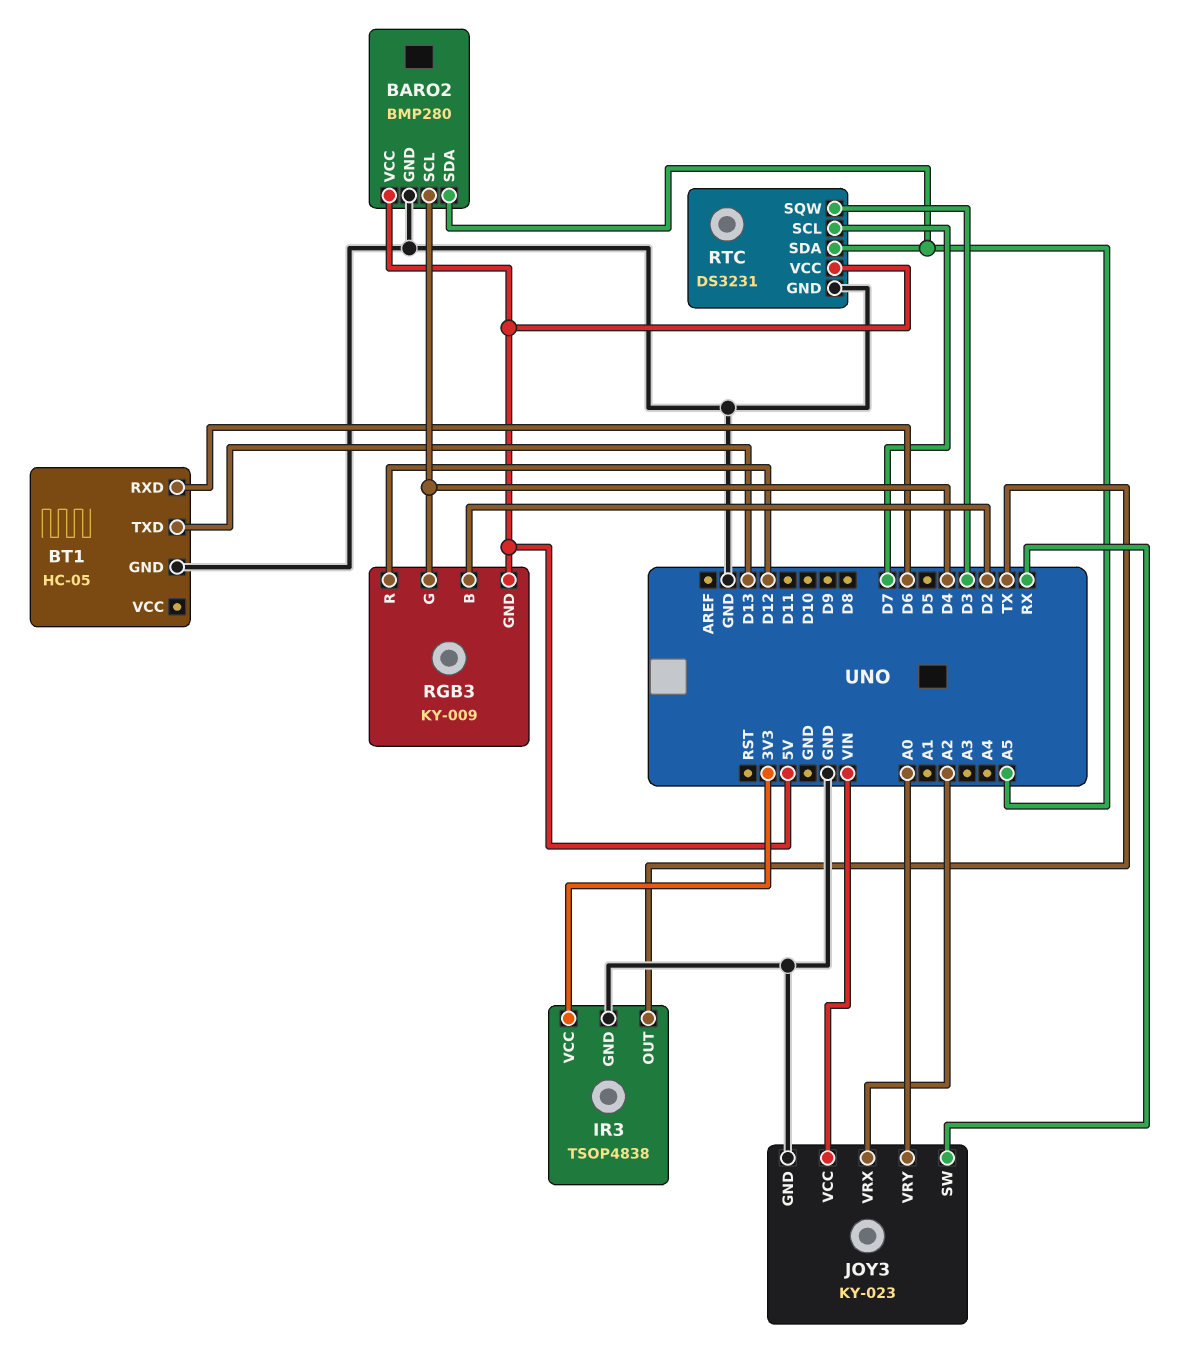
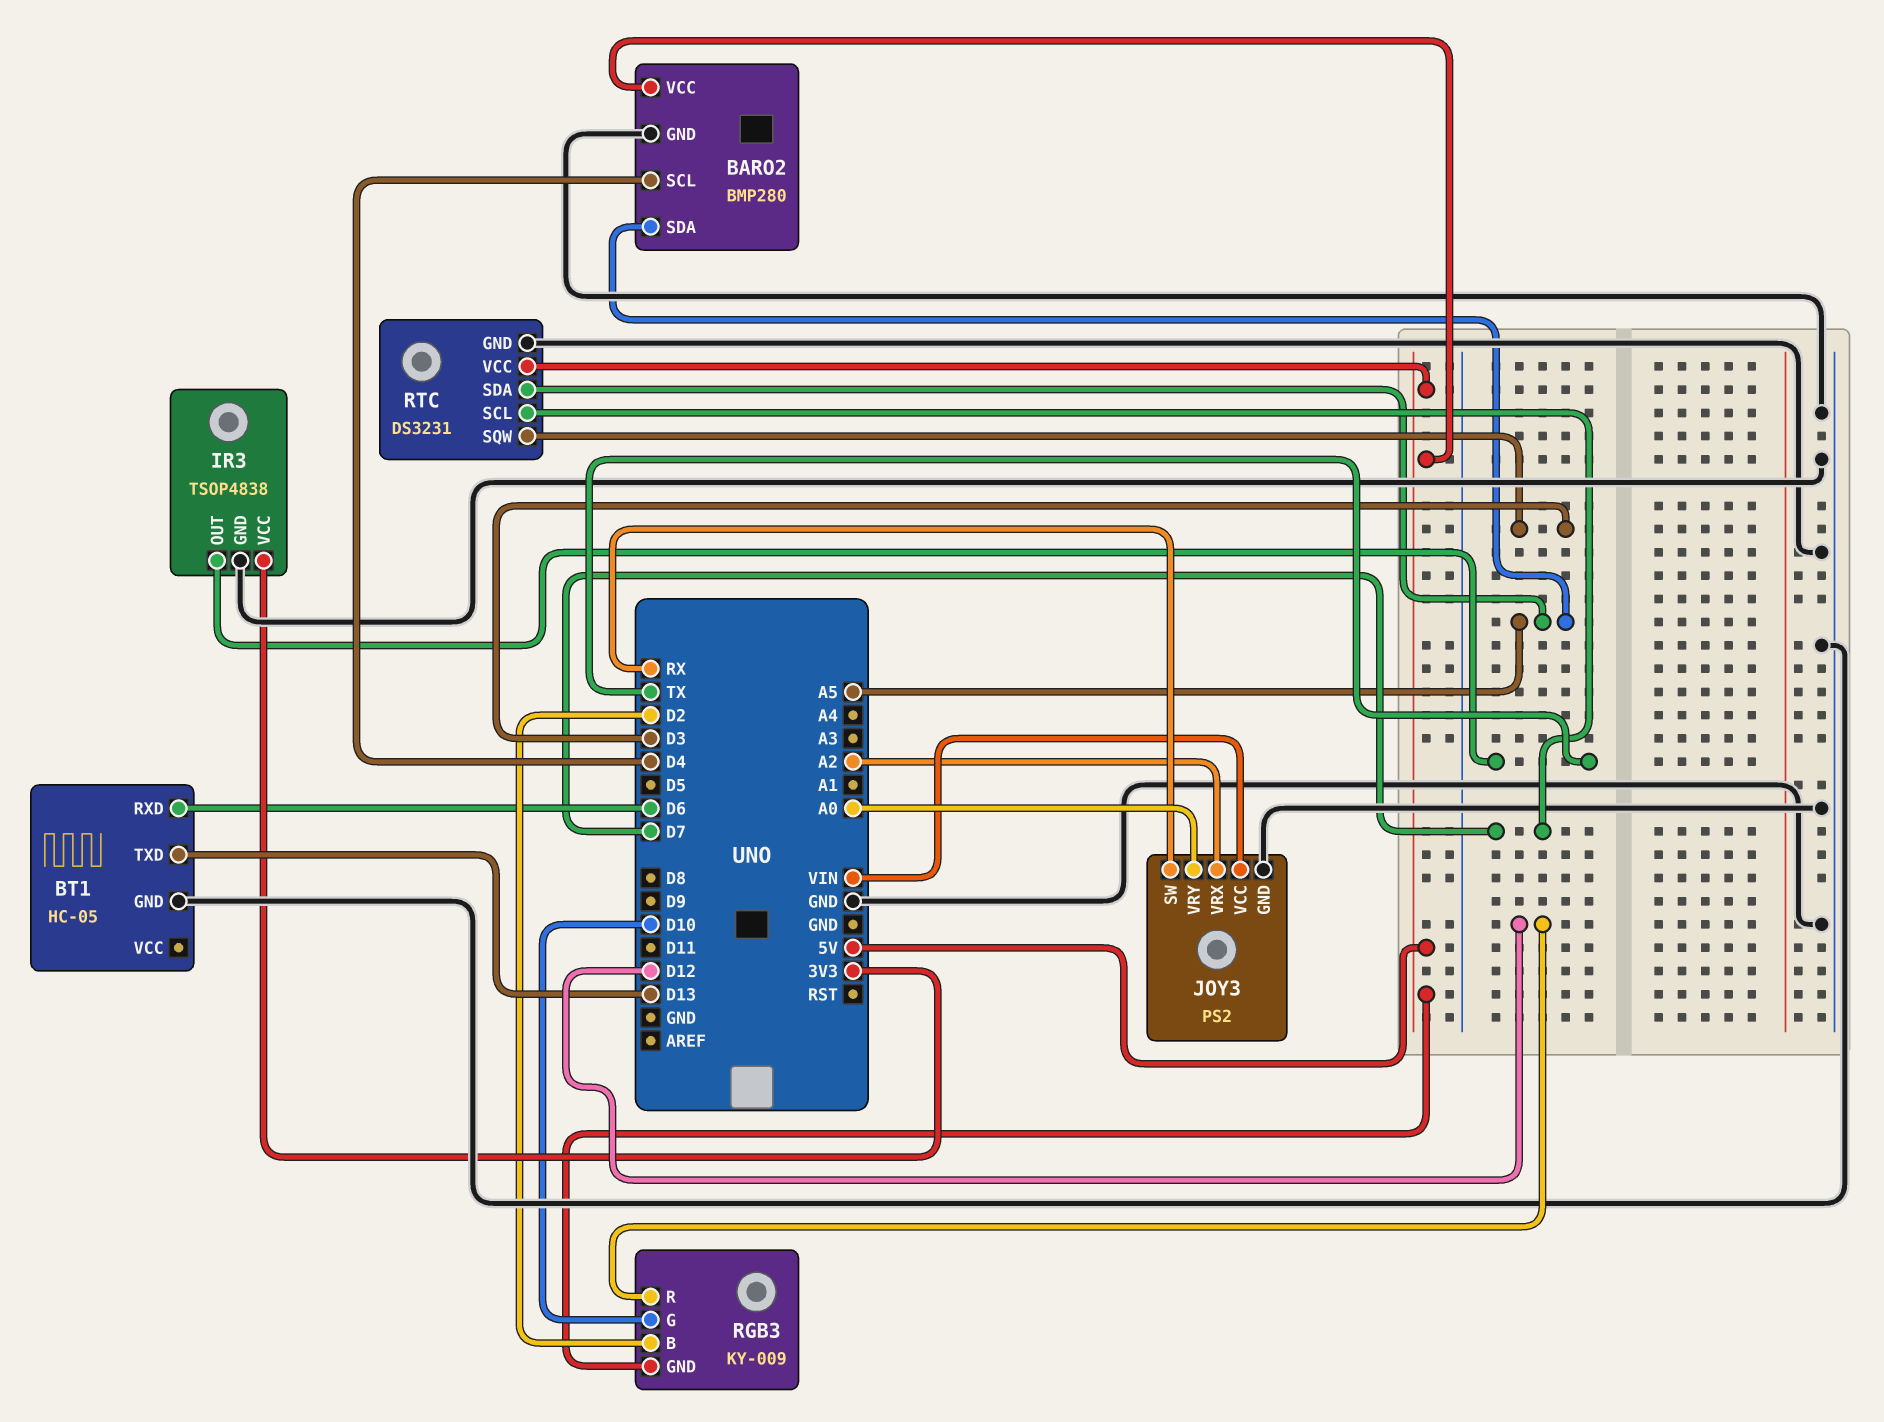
JOY3: KY-023 -> PS2
RGB3 pin G: D4 -> D10

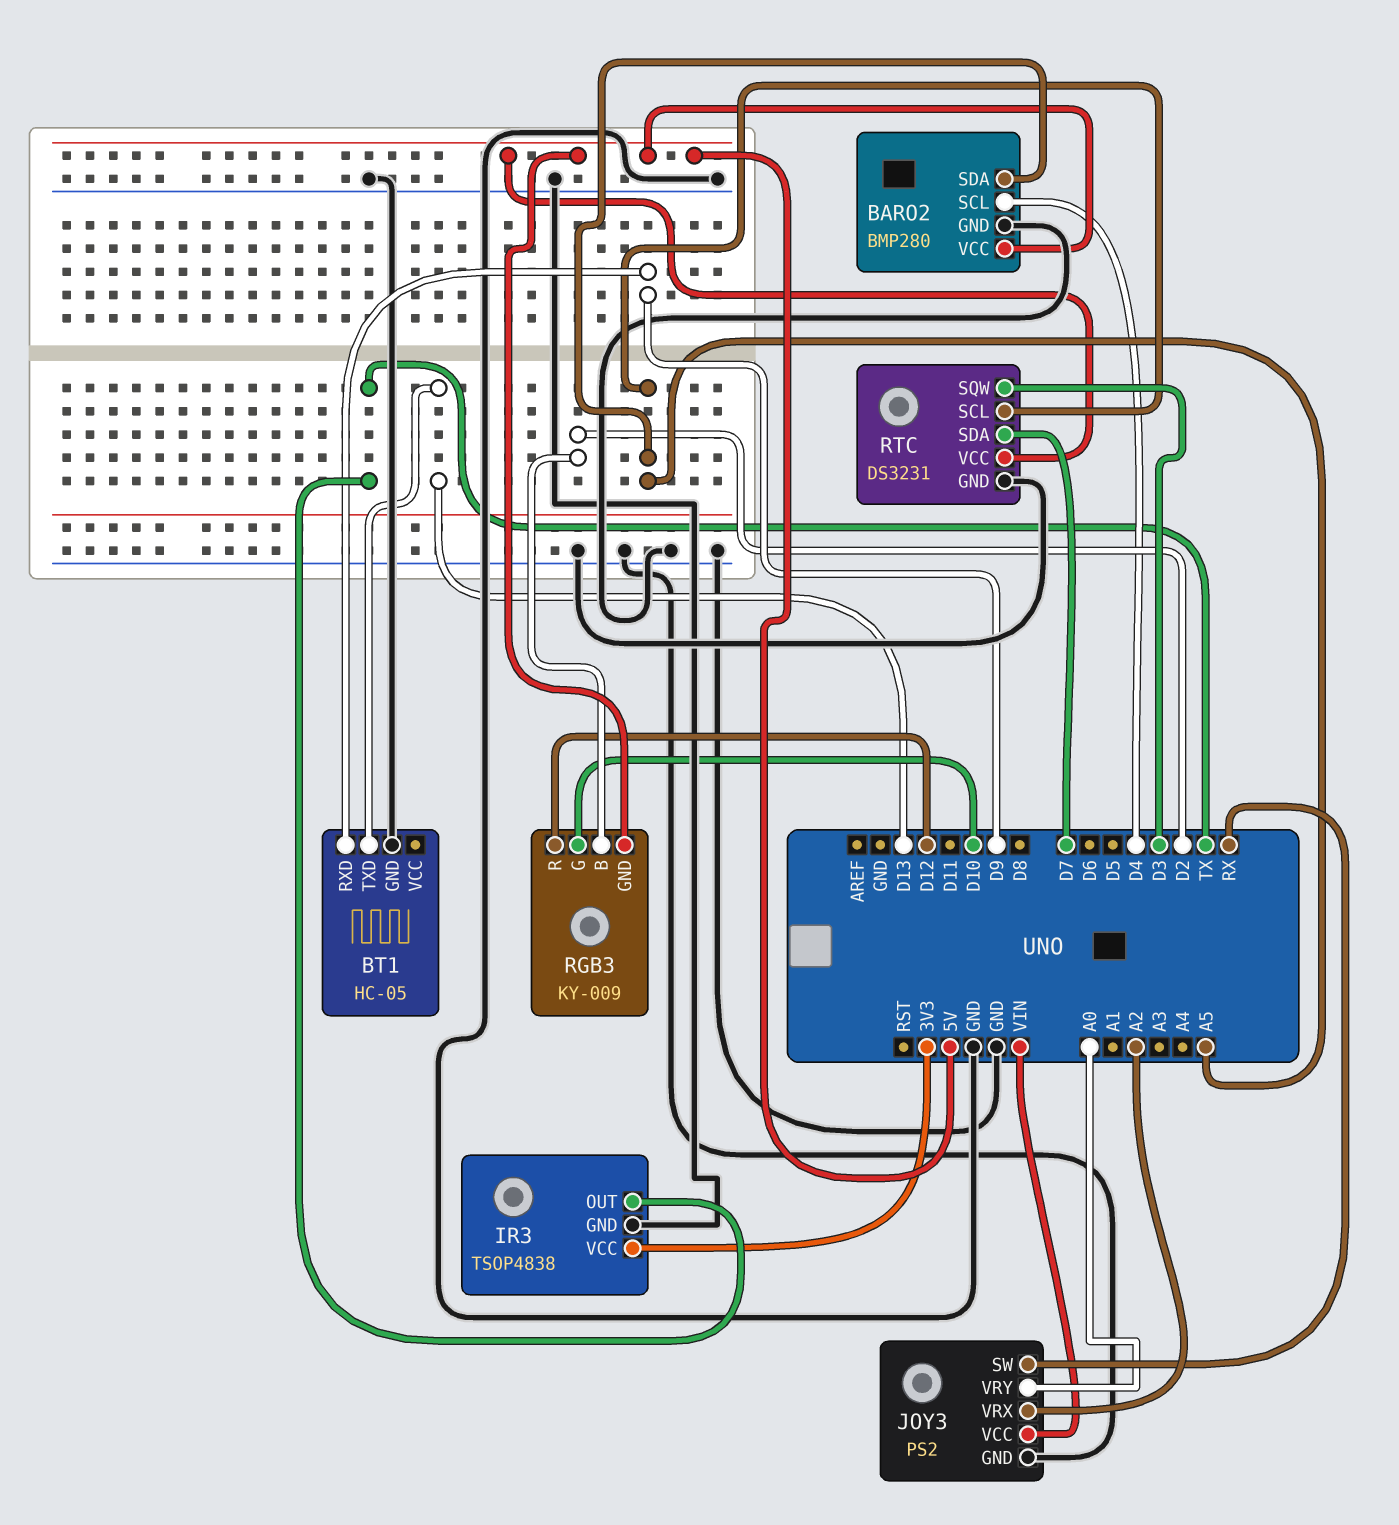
BT1 pin RXD: D6 -> D9
RTC pin SCL: D7 -> A5
RTC pin SDA: A5 -> D7

